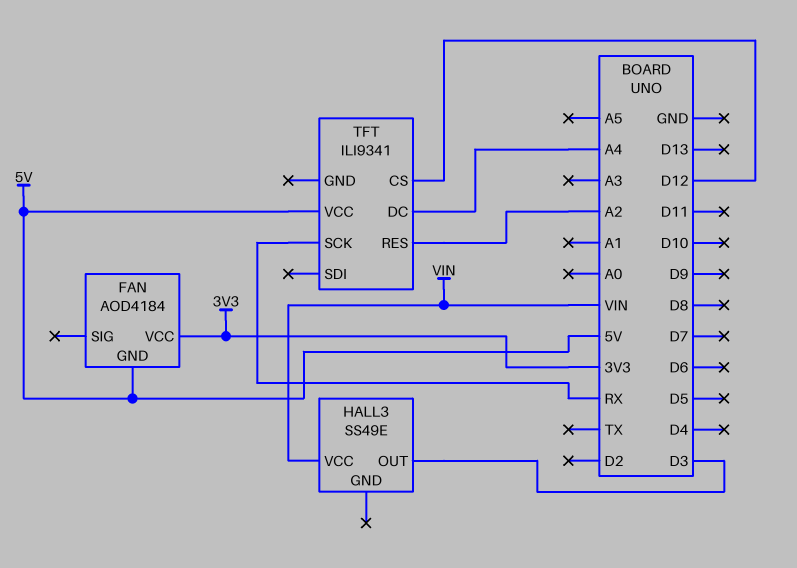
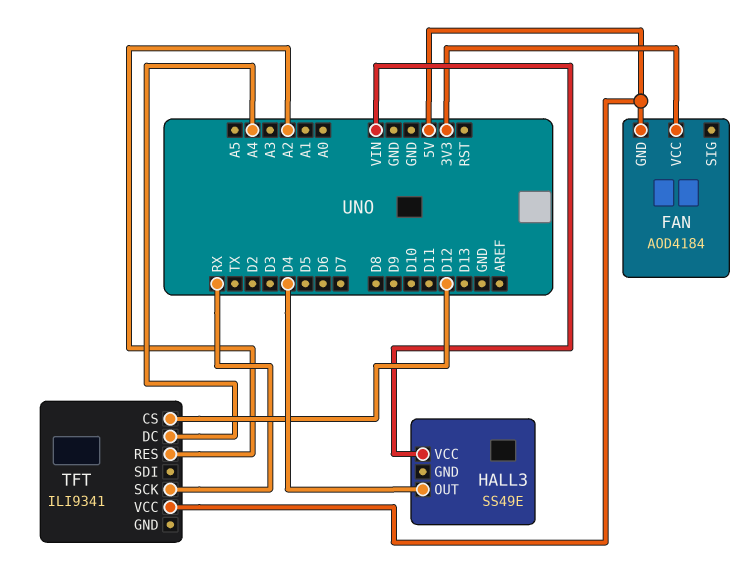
HALL3 pin OUT: D3 -> D4

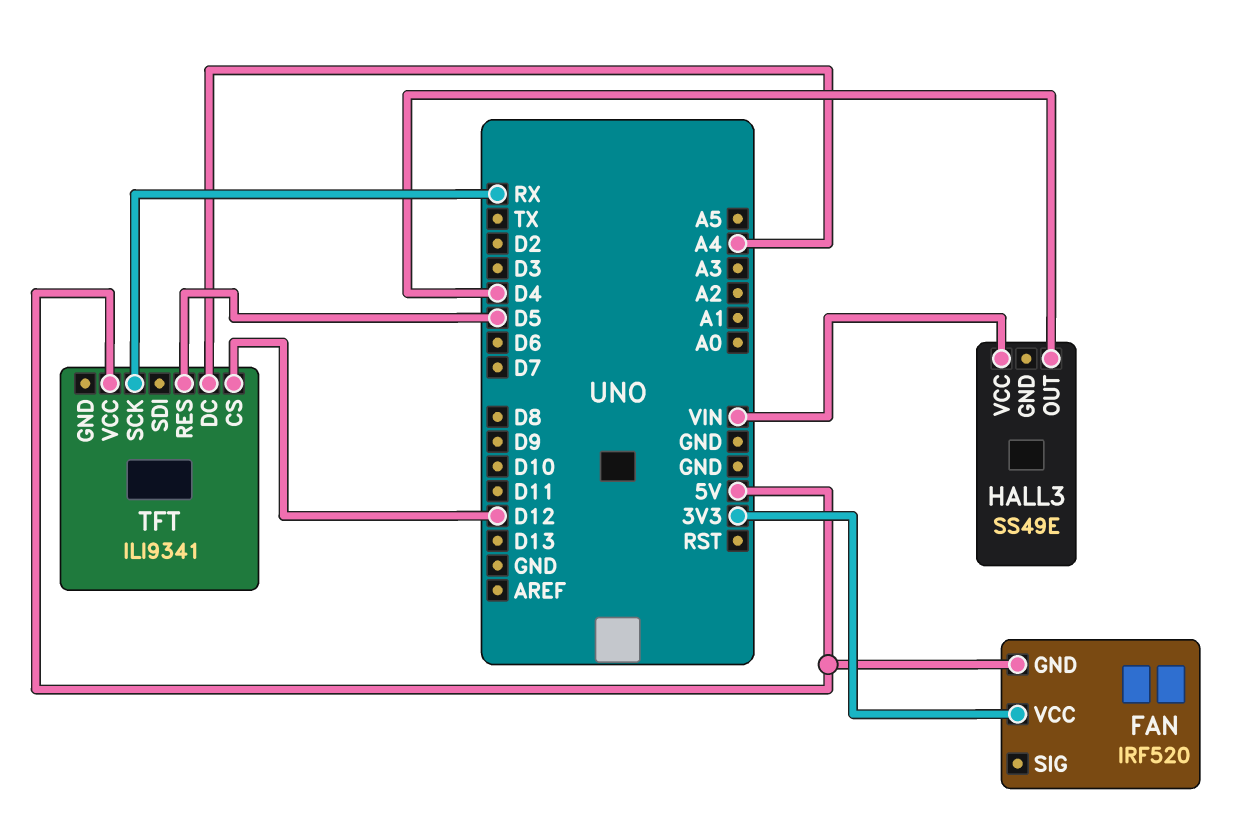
FAN: AOD4184 -> IRF520
TFT pin RES: A2 -> D5

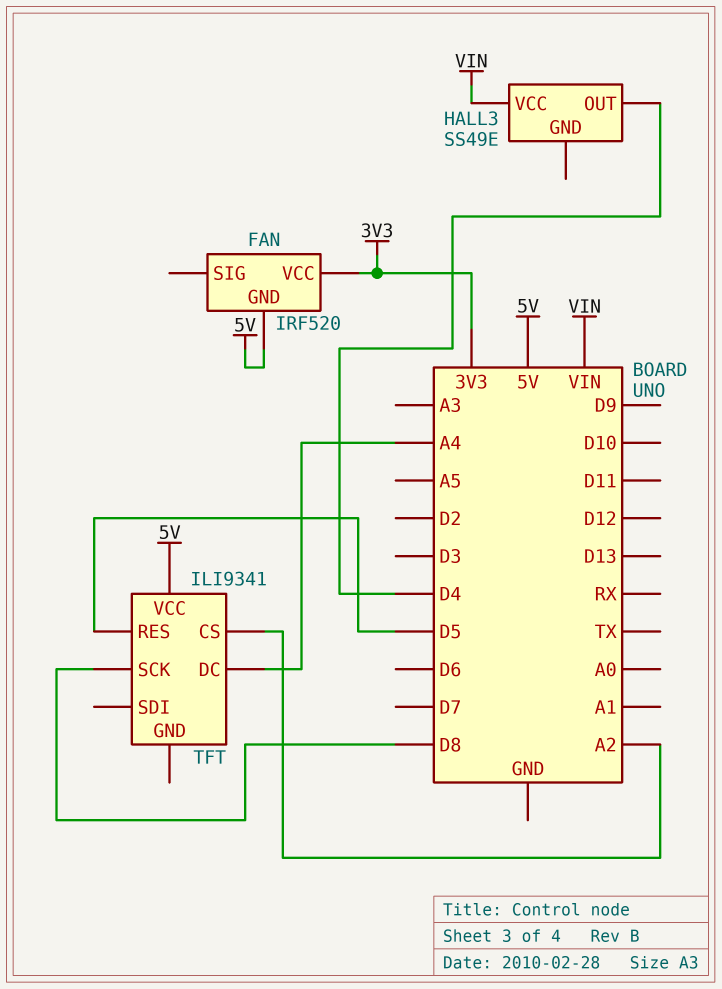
TFT pin CS: D12 -> A2
TFT pin SCK: RX -> D8

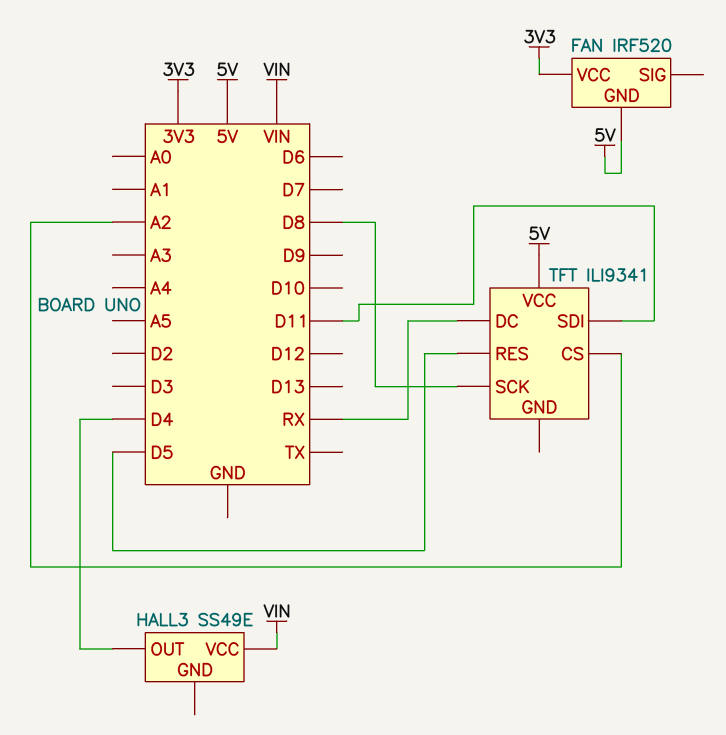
TFT pin DC: A4 -> RX
TFT pin SDI: none -> D11

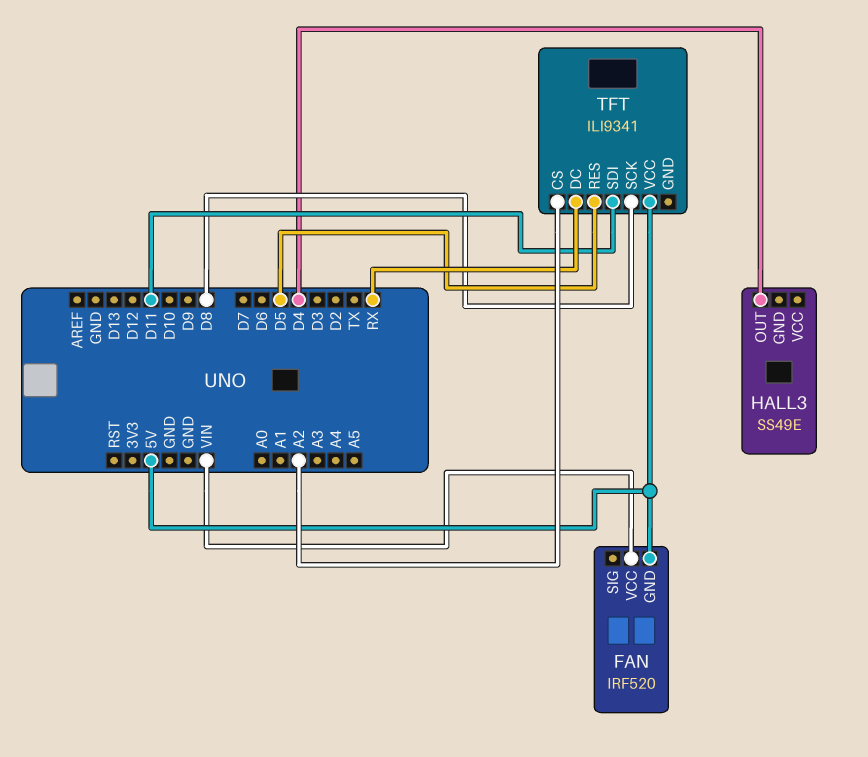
FAN pin VCC: 3V3 -> VIN
HALL3 pin VCC: VIN -> none

